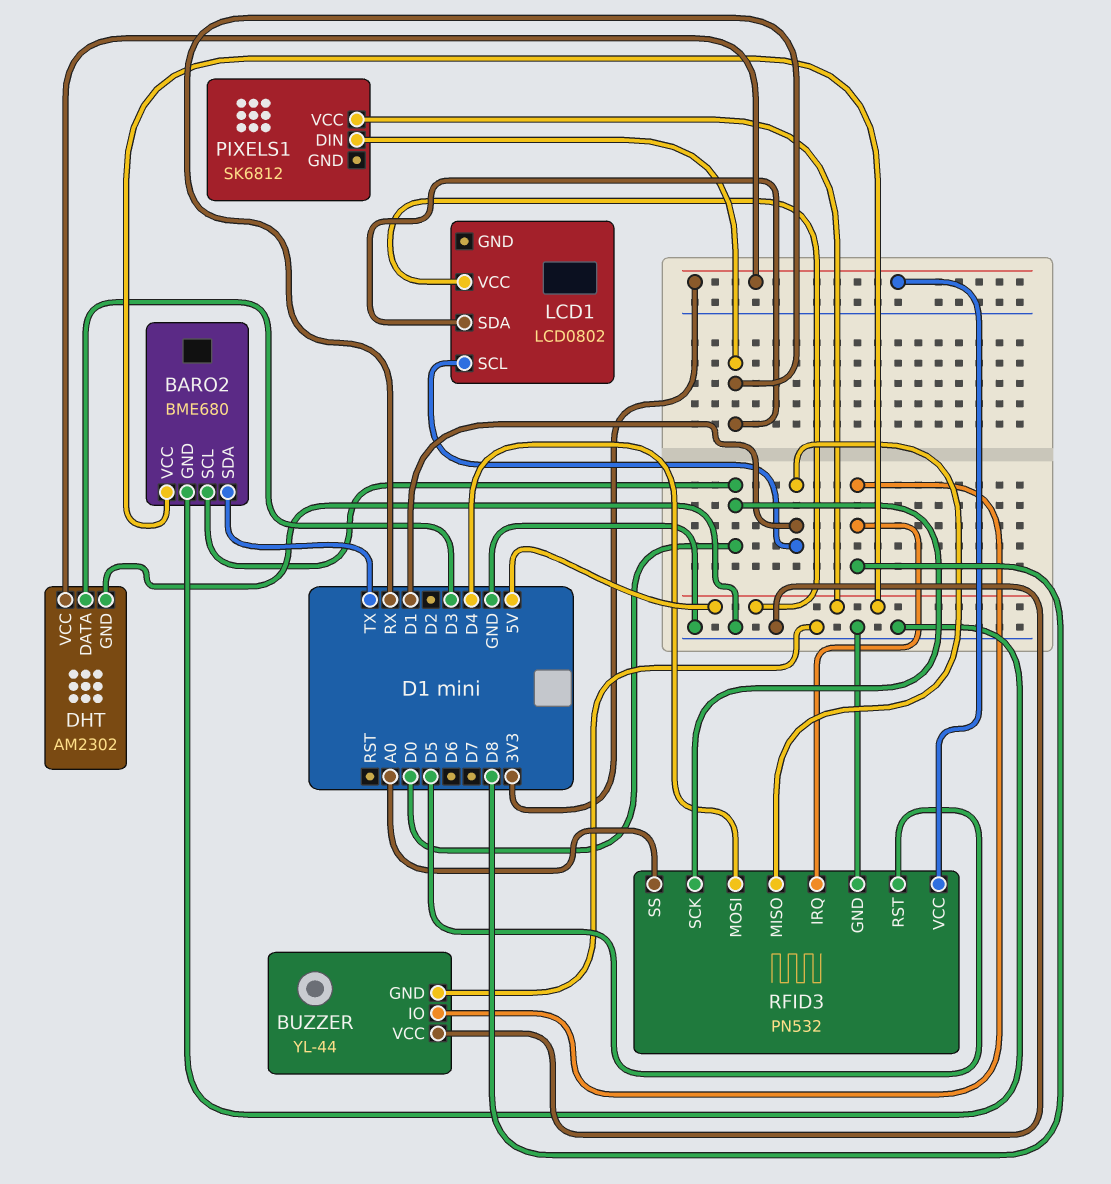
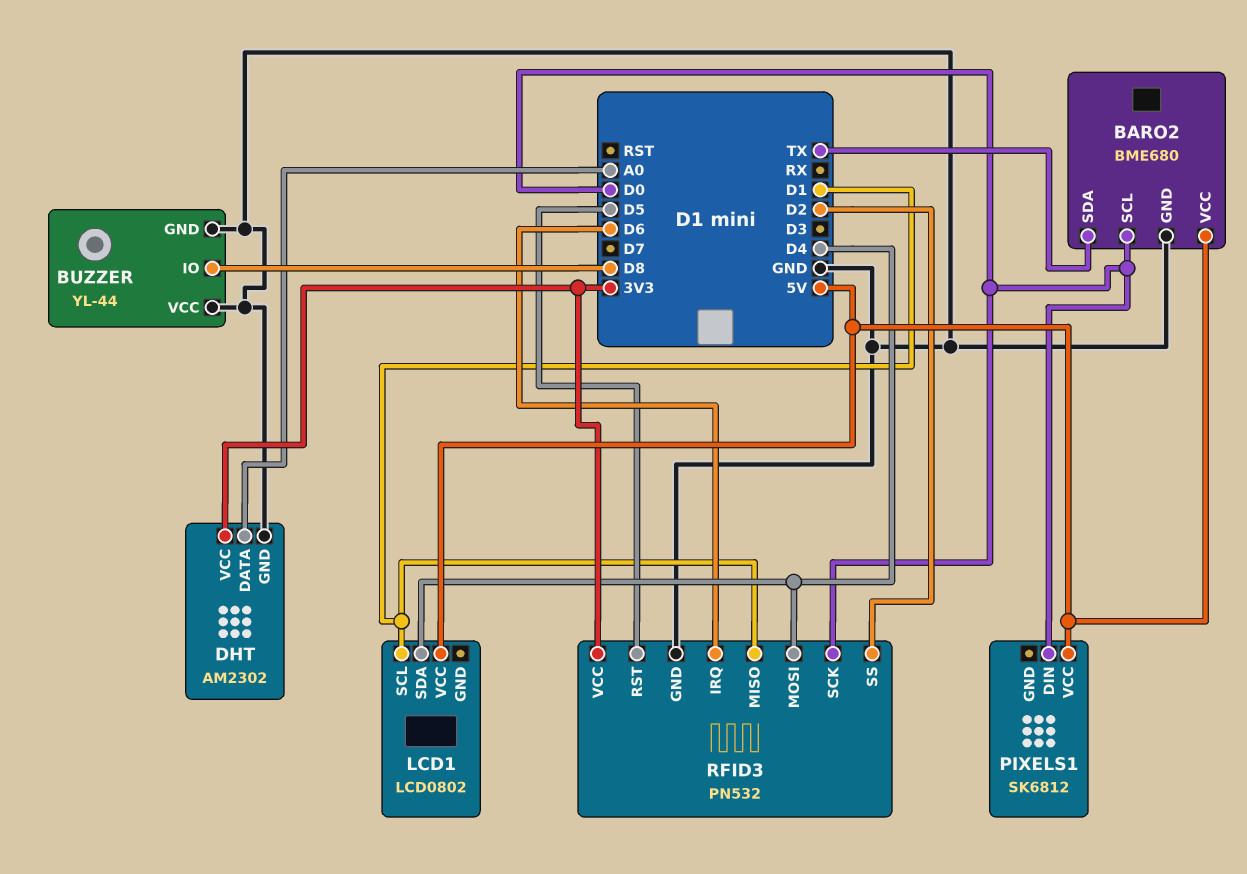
DHT pin DATA: D3 -> A0
LCD1 pin SDA: RX -> D4
PIXELS1 pin DIN: RX -> D0
RFID3 pin IRQ: D8 -> D6
RFID3 pin SS: A0 -> D2

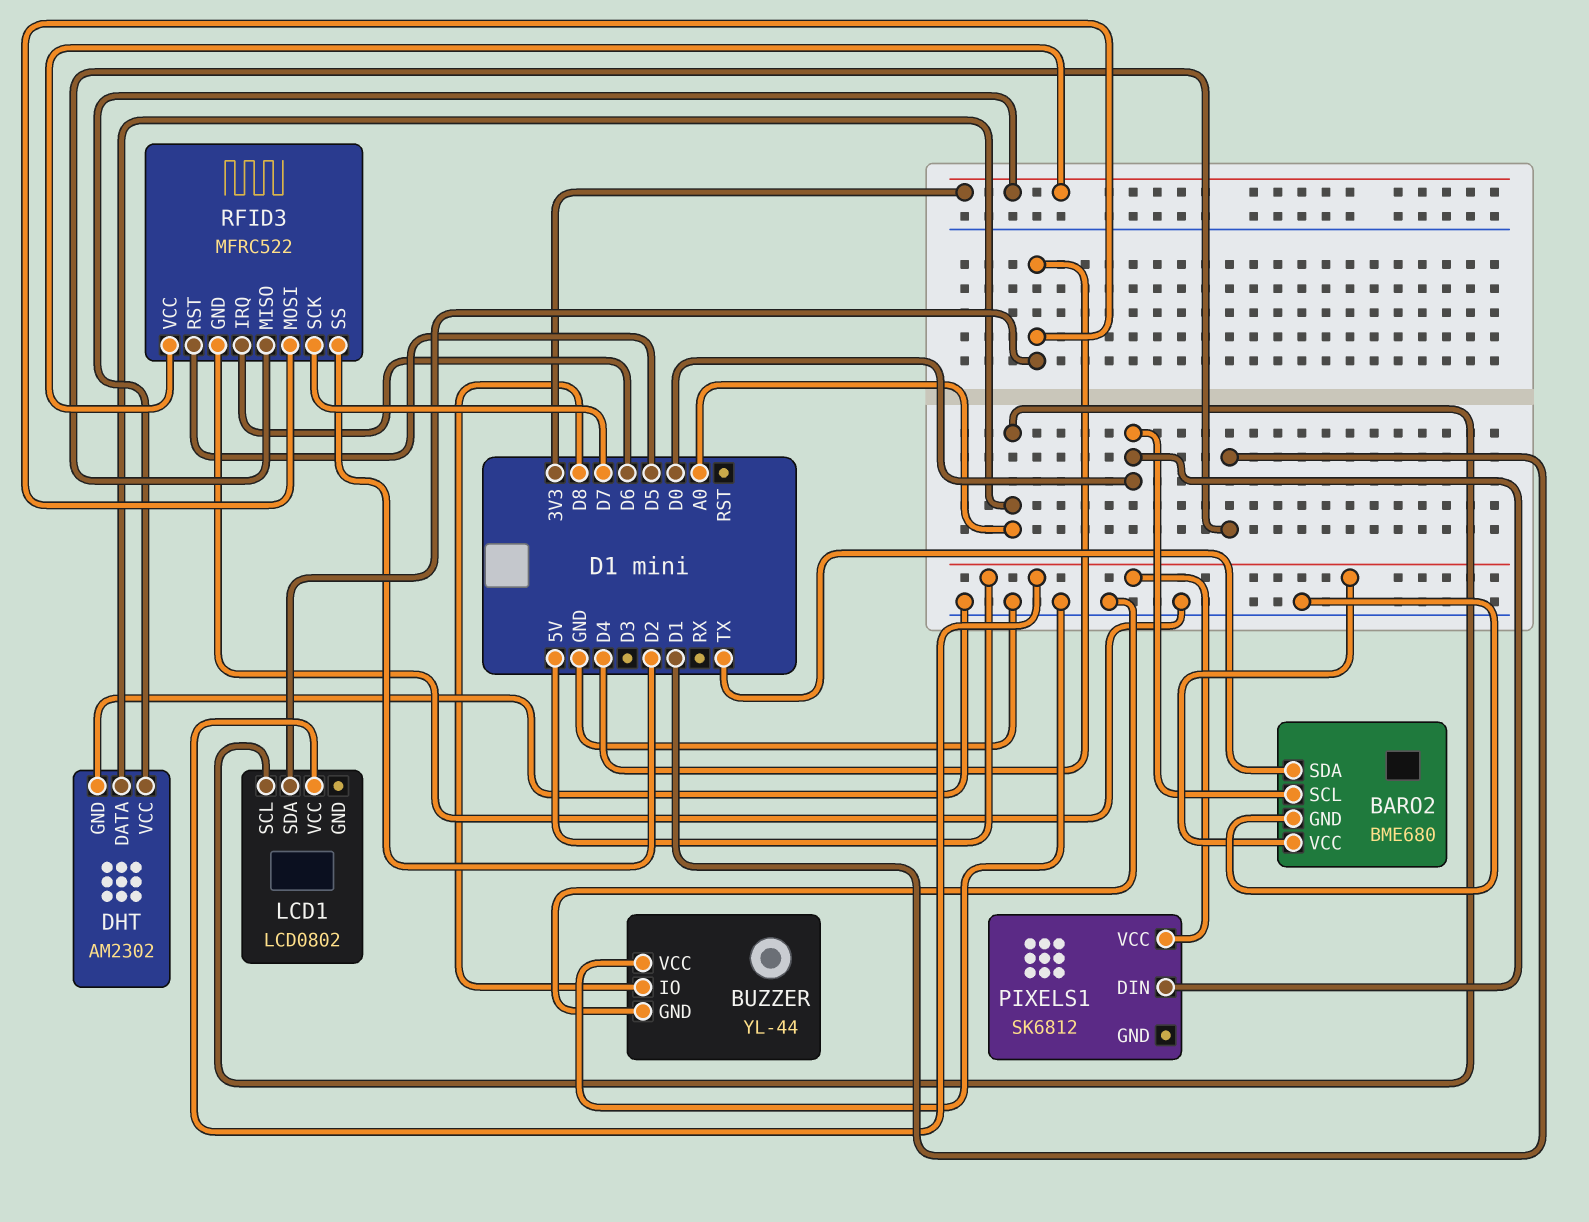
LCD1 pin SCL: D1 -> A0
RFID3: PN532 -> MFRC522
RFID3 pin SCK: D0 -> D7

